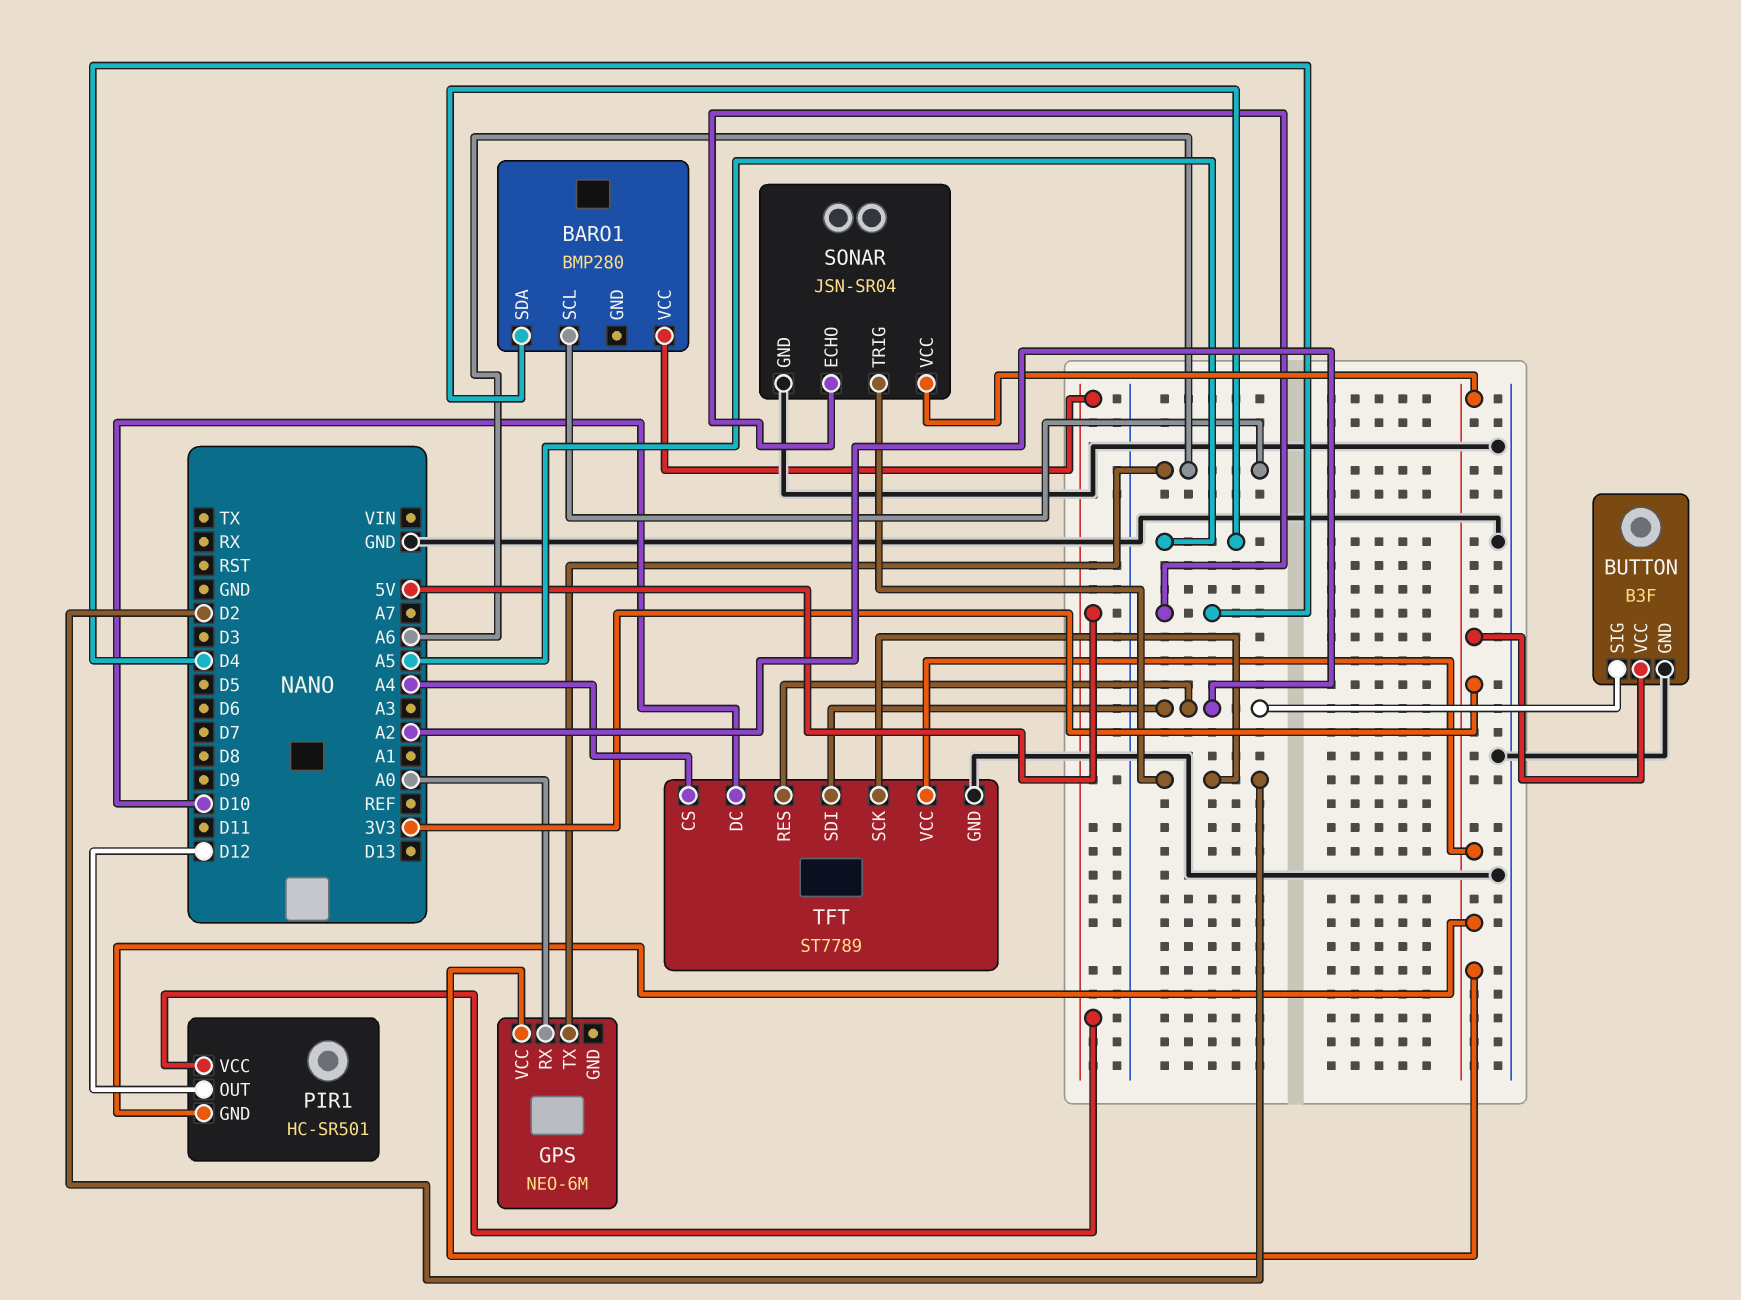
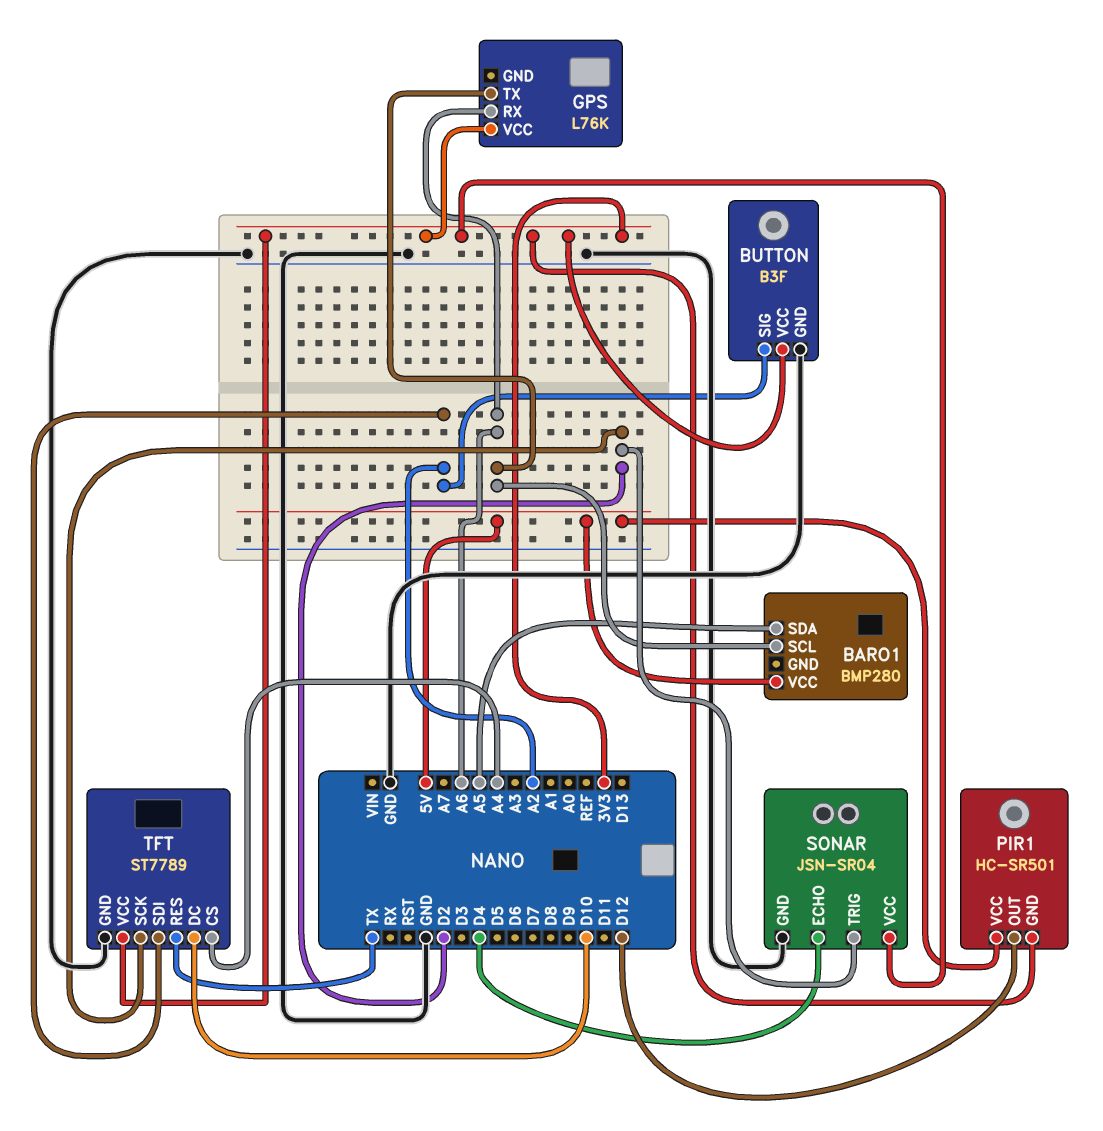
GPS: NEO-6M -> L76K
GPS pin RX: A0 -> A6
TFT pin RES: A2 -> TX

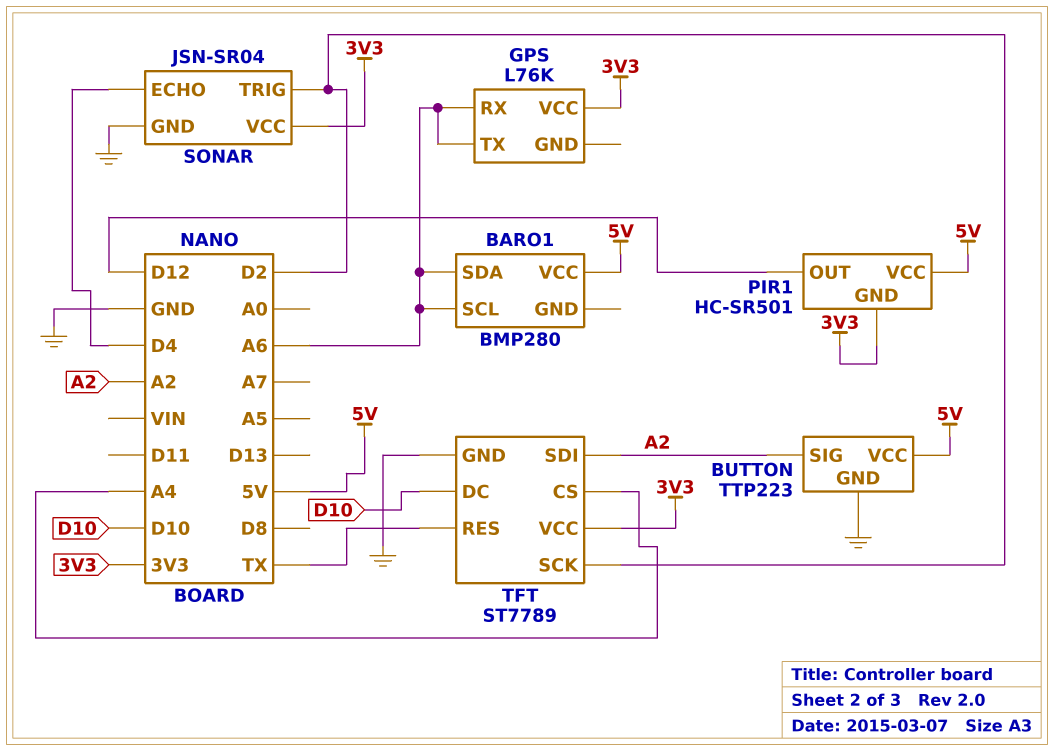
BARO1 pin SDA: A5 -> A6
BUTTON: B3F -> TTP223
BUTTON pin VCC: 3V3 -> 5V

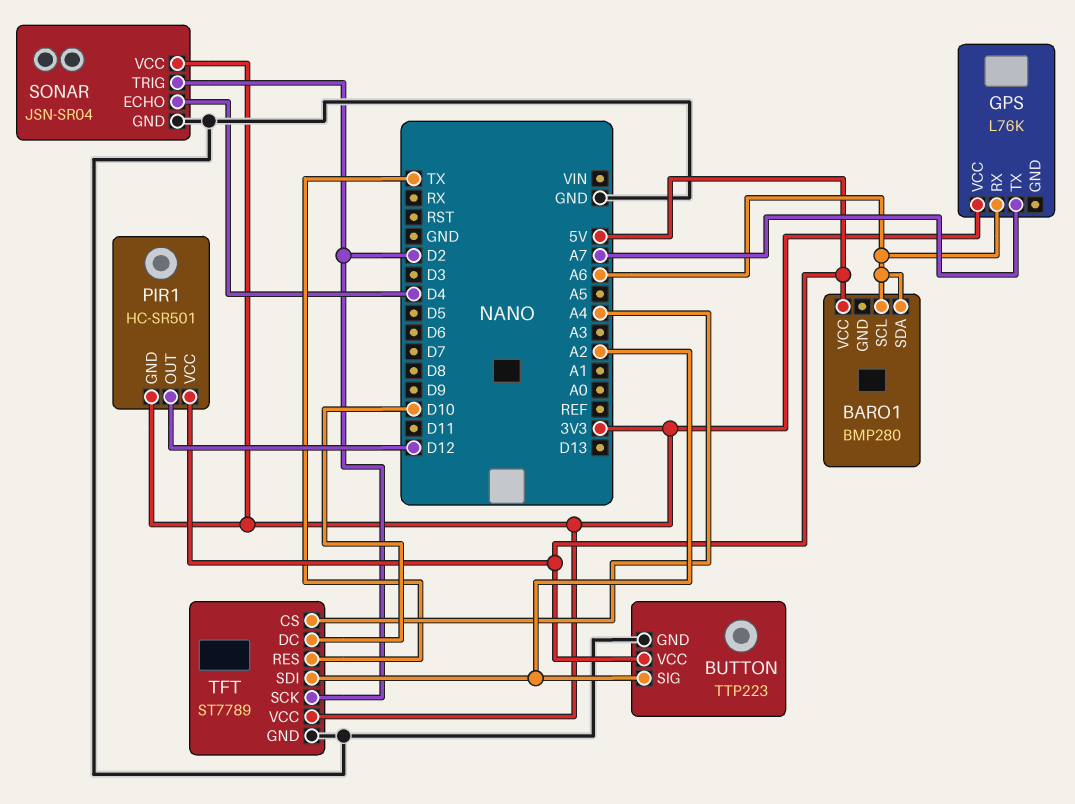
GPS pin TX: A6 -> A7

